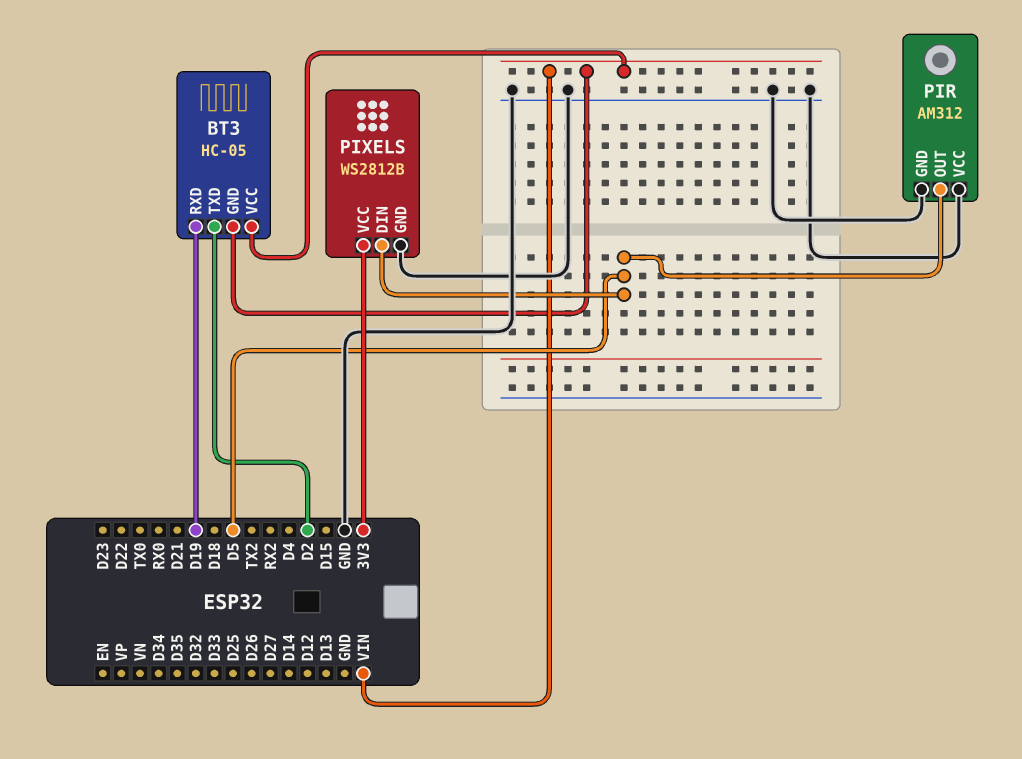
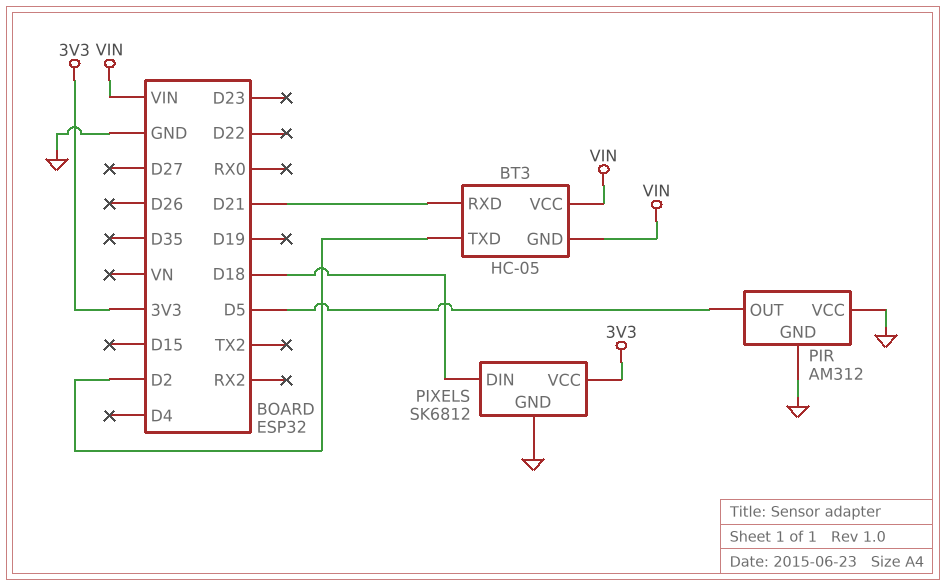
BT3 pin RXD: D19 -> D21
PIXELS: WS2812B -> SK6812
PIXELS pin DIN: D5 -> D18

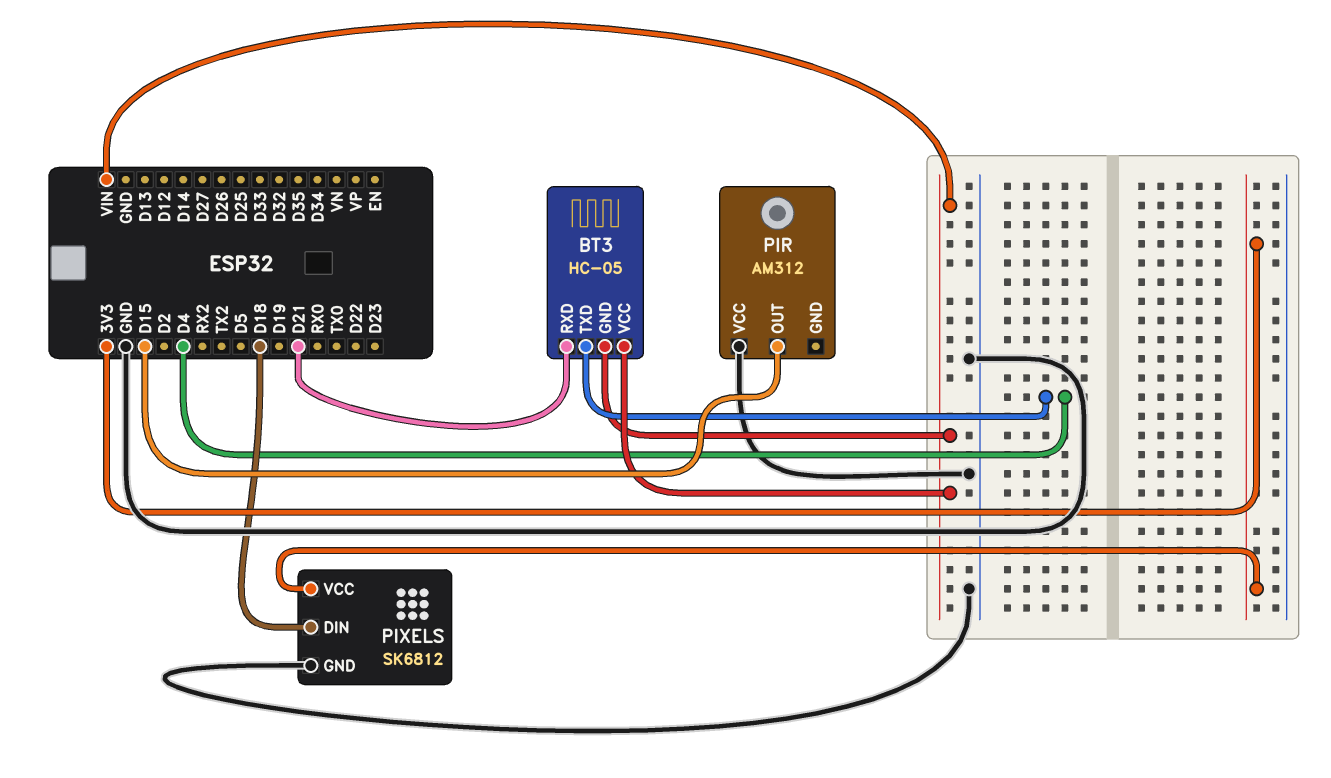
BT3 pin TXD: D2 -> D4
PIR pin GND: GND -> none
PIR pin OUT: D5 -> D15

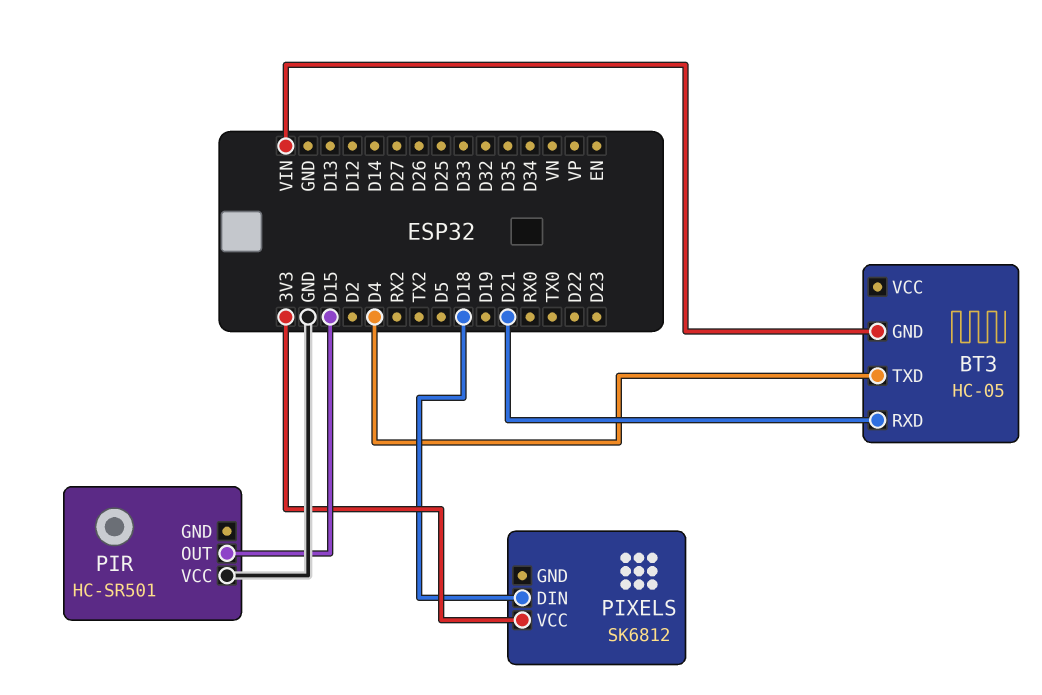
BT3 pin VCC: VIN -> none
PIR: AM312 -> HC-SR501
PIXELS pin GND: GND -> none

